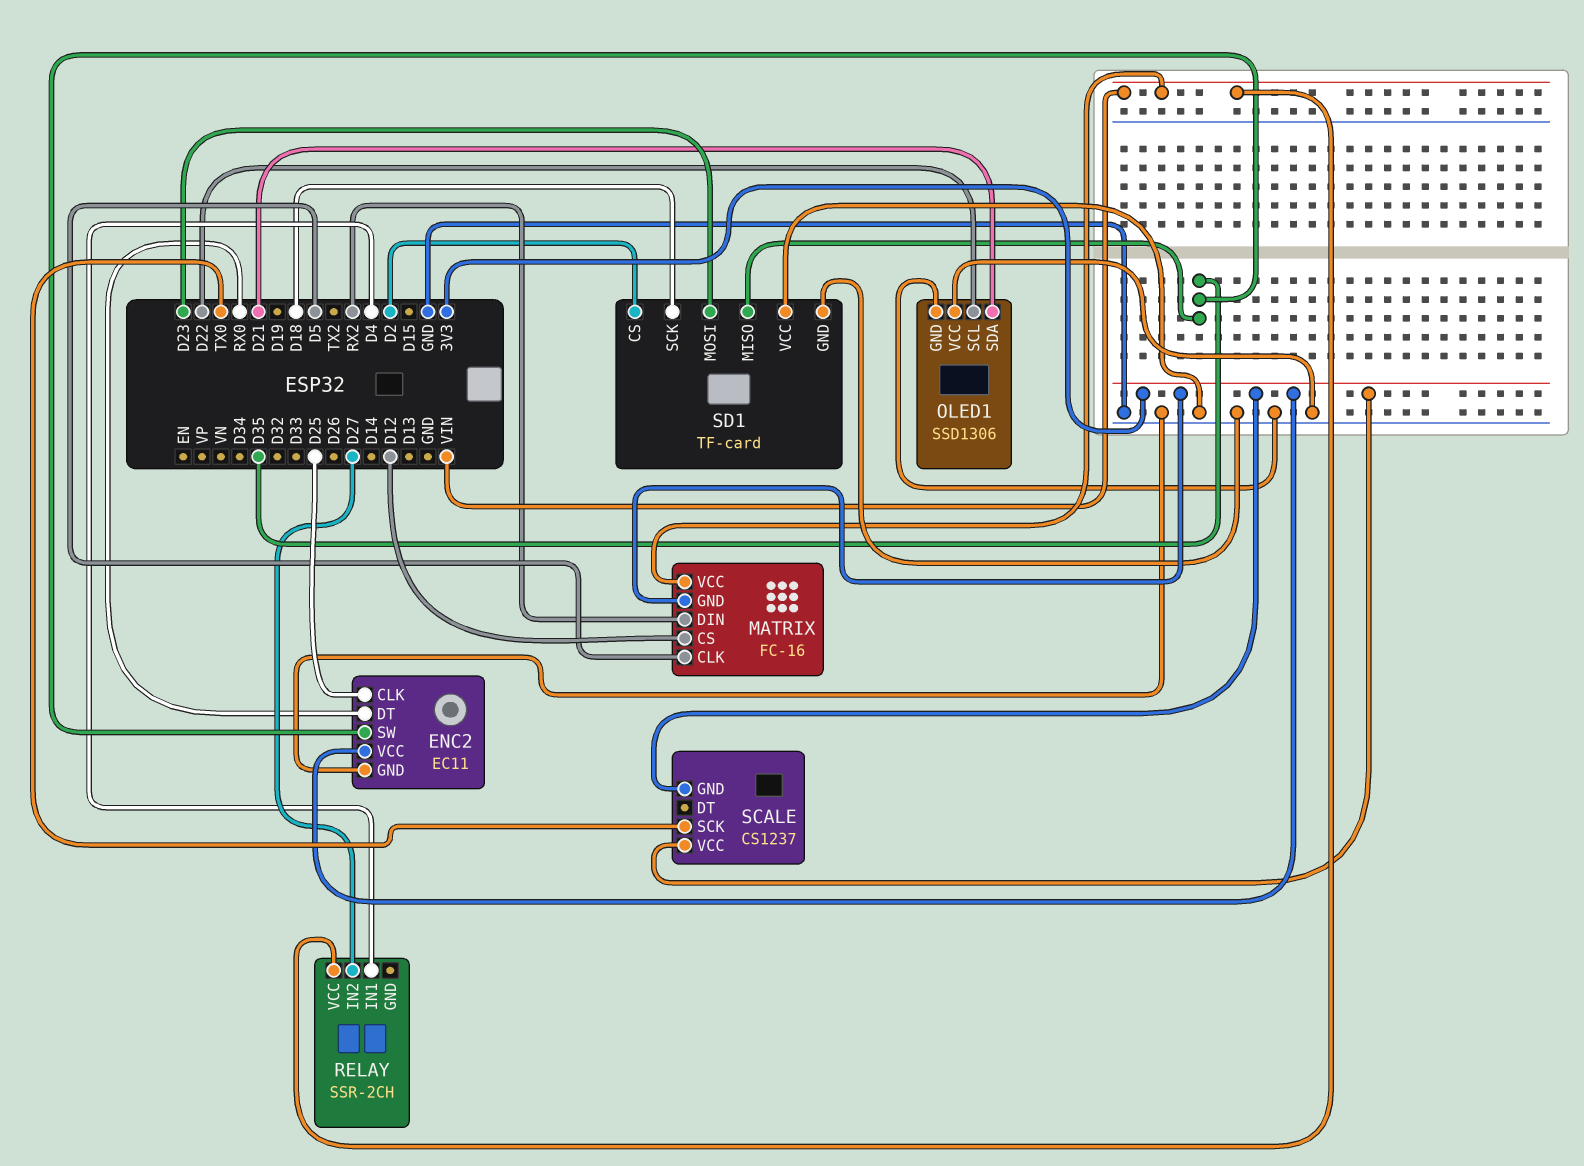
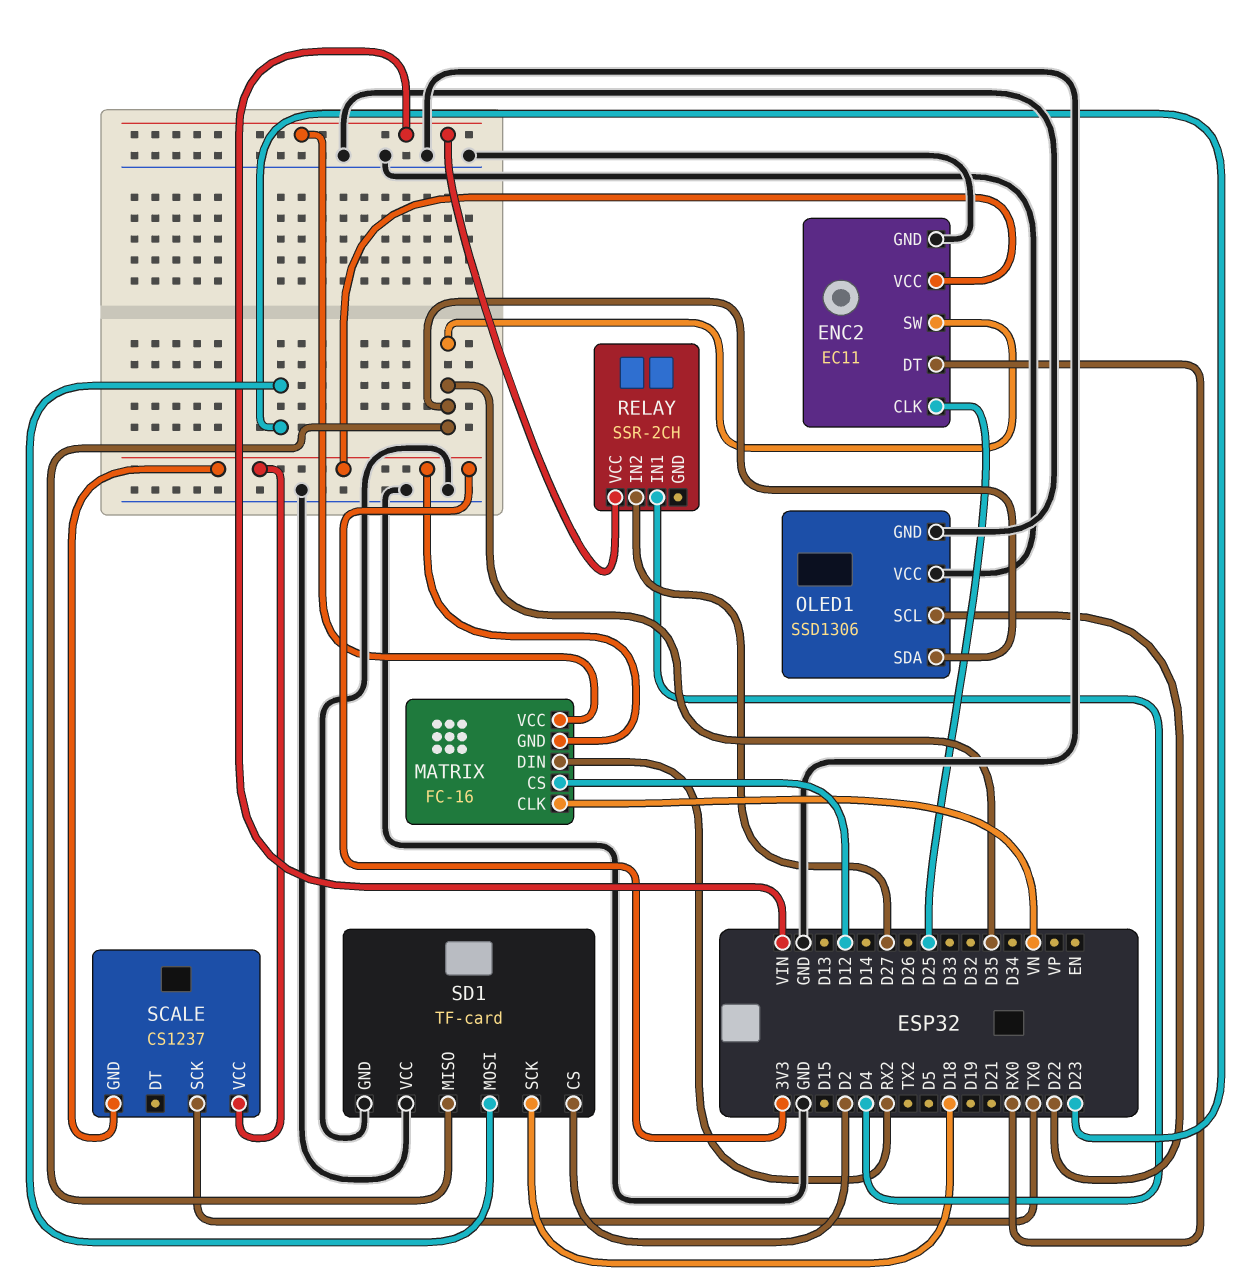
MATRIX pin CLK: D5 -> VN
OLED1 pin SDA: D21 -> D35

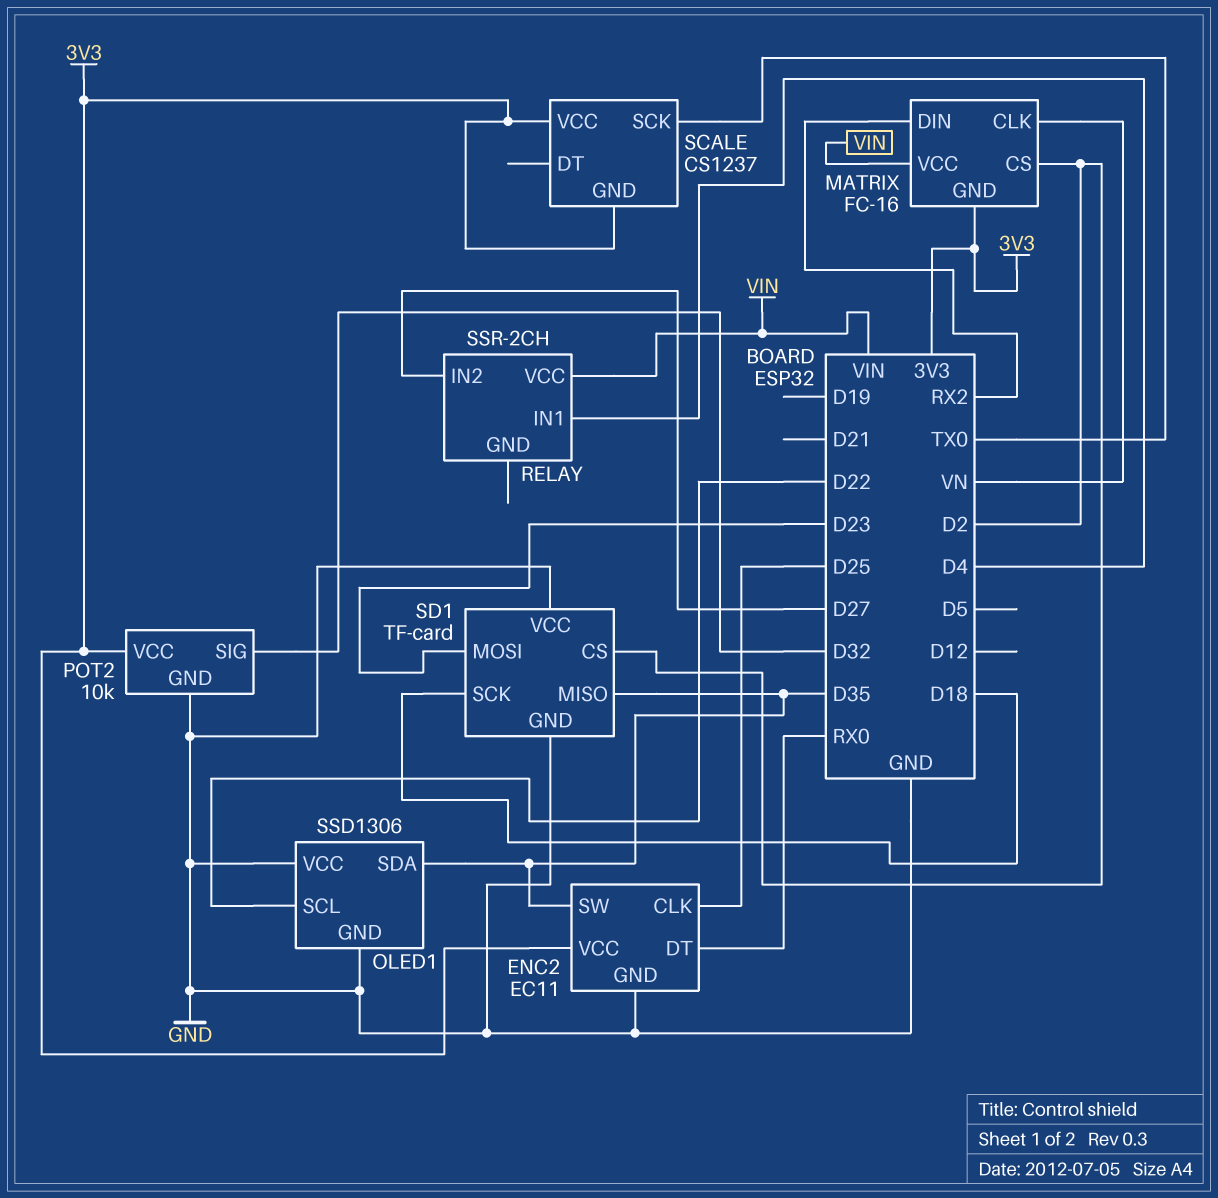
MATRIX pin CS: D12 -> D2
POT2: none -> 10k
POT2 pin GND: none -> GND
POT2 pin SIG: none -> D32
POT2 pin VCC: none -> 3V3

